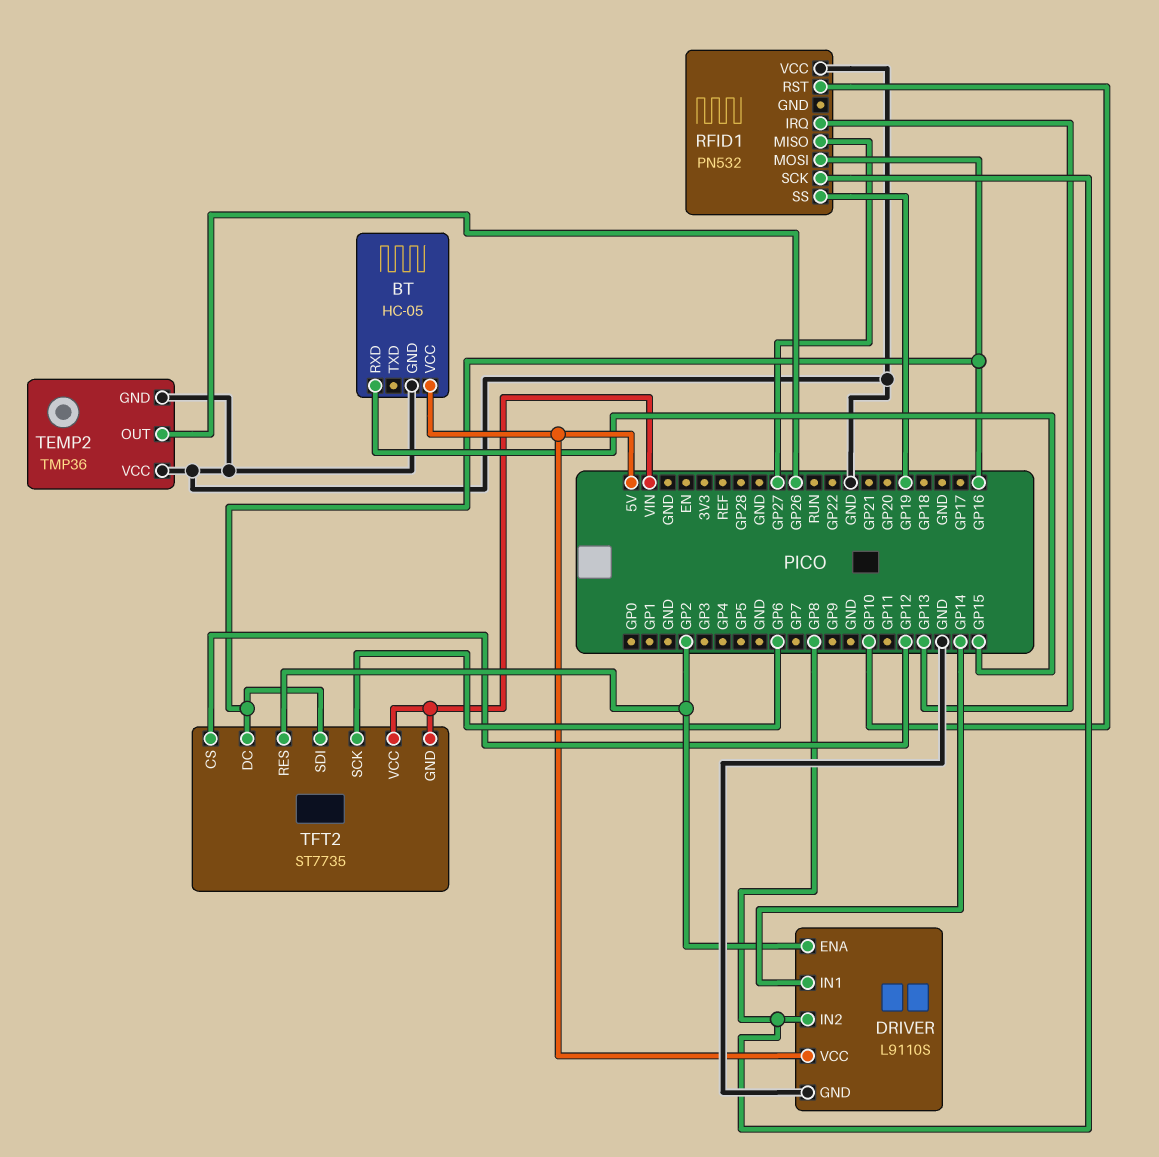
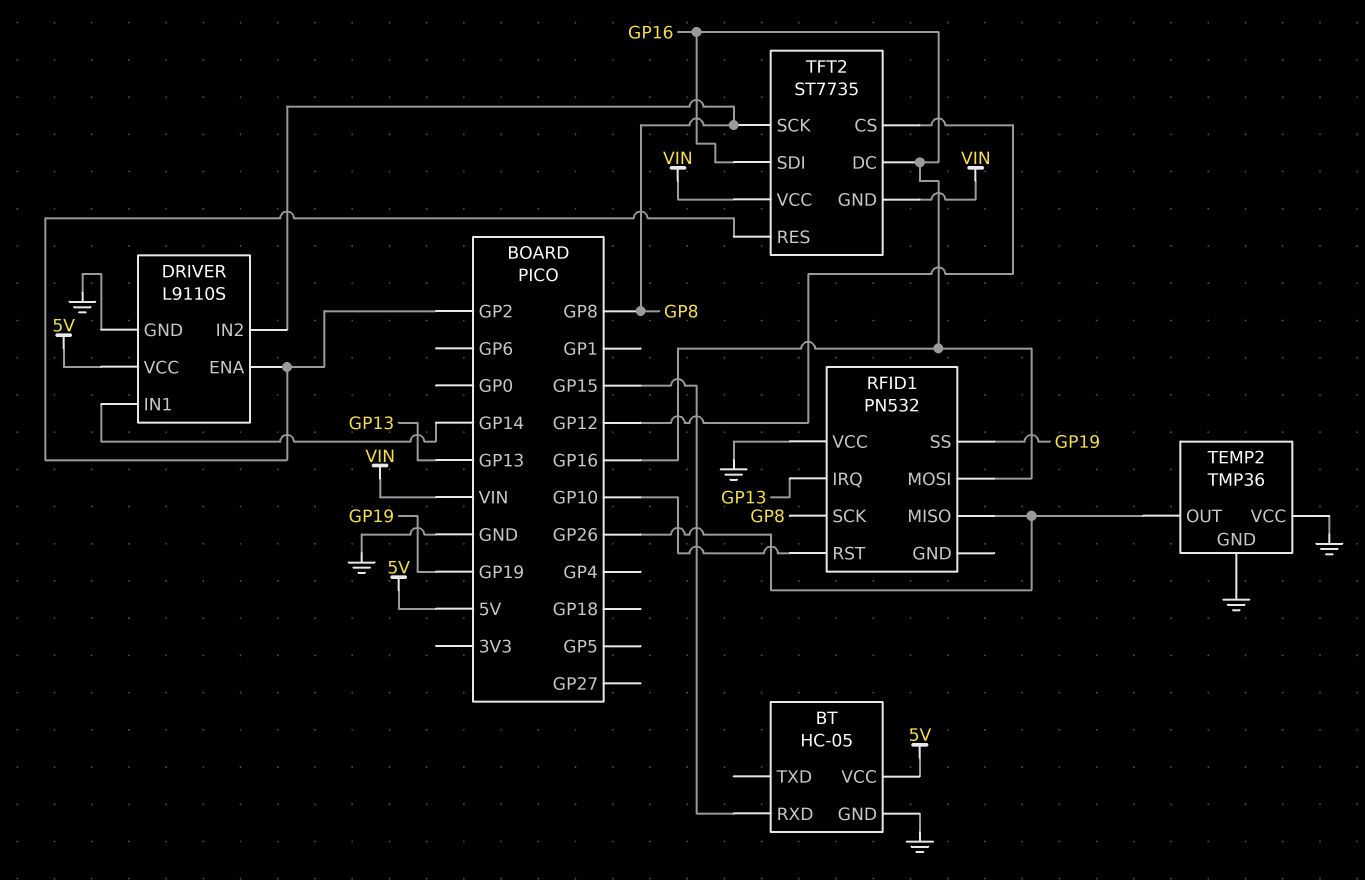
RFID1 pin MISO: GP27 -> GP26
TFT2 pin SCK: GP6 -> GP8

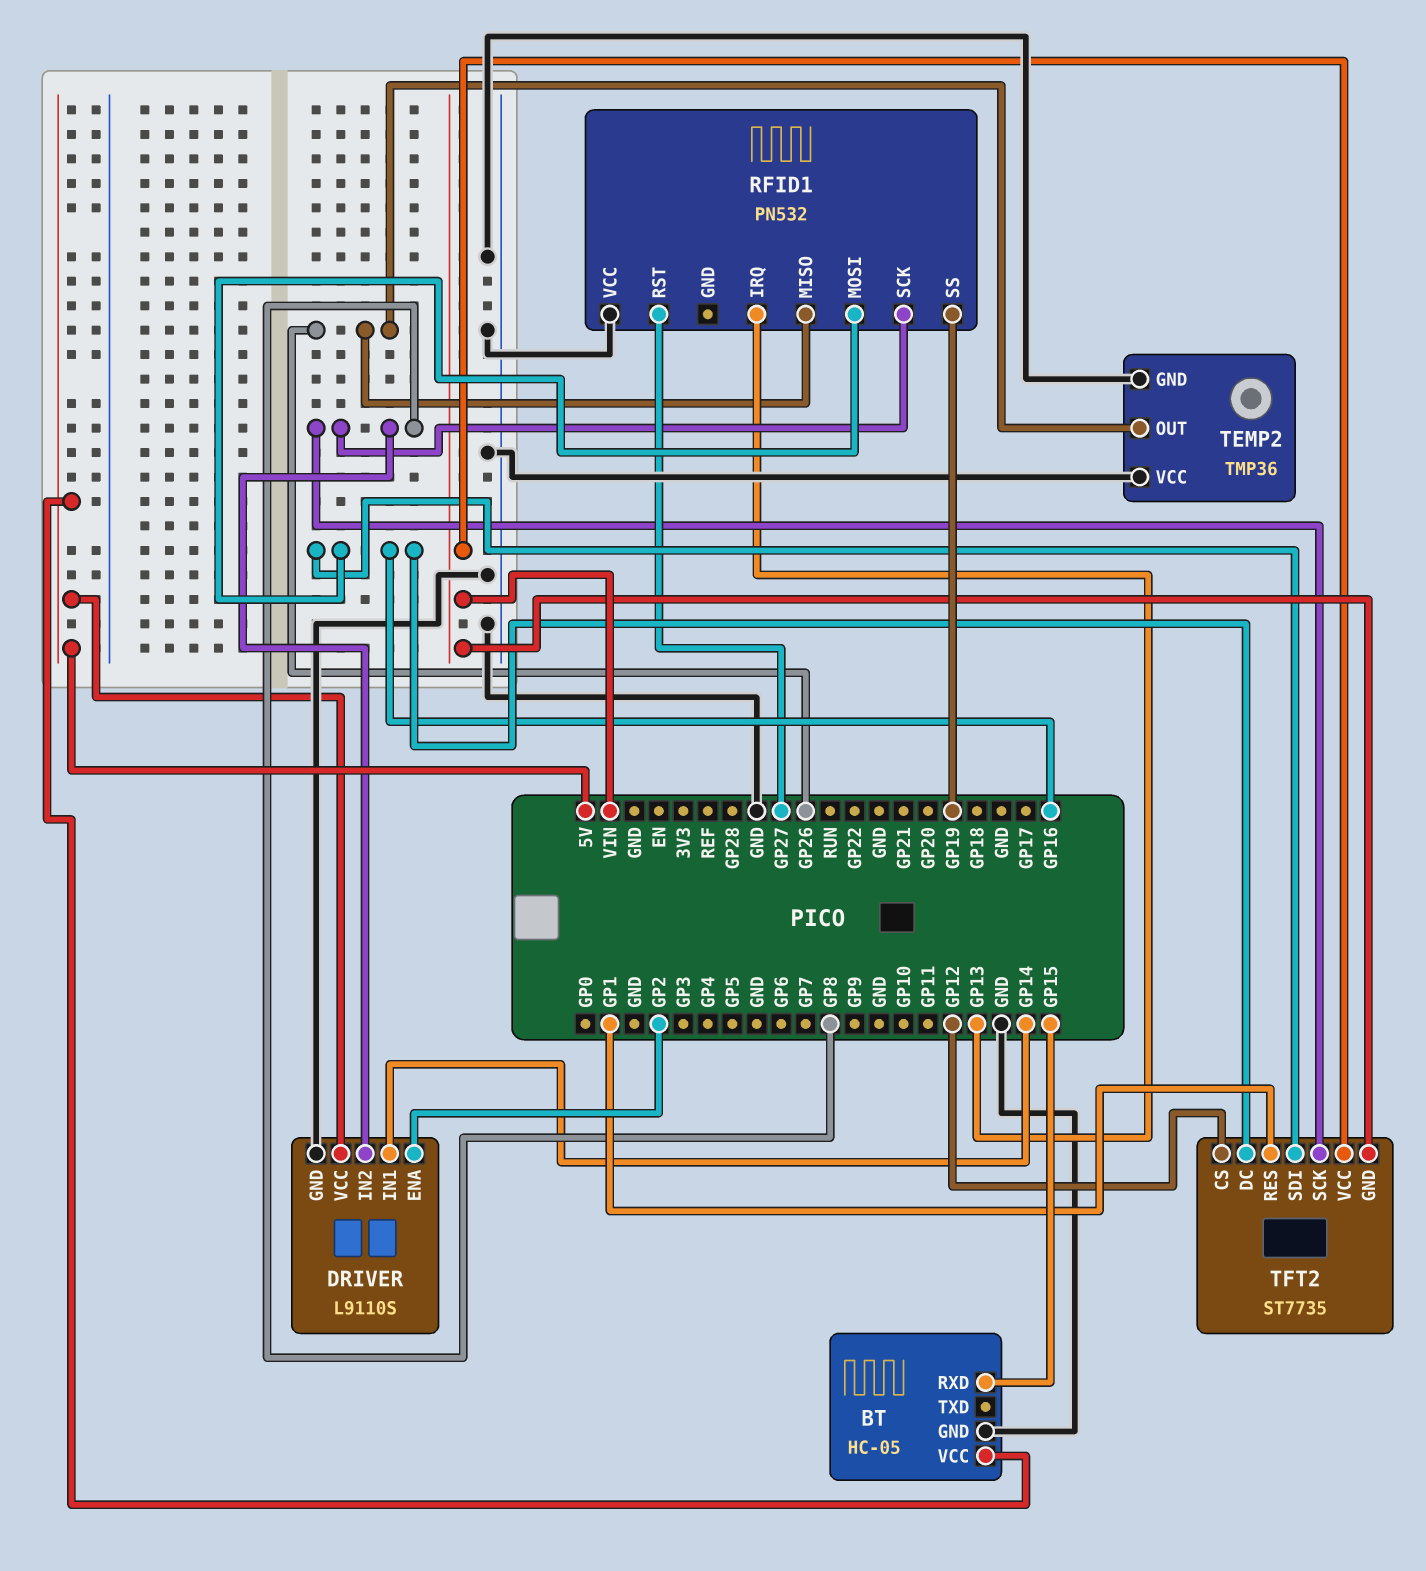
RFID1 pin RST: GP10 -> GP27
TFT2 pin RES: GP2 -> GP1

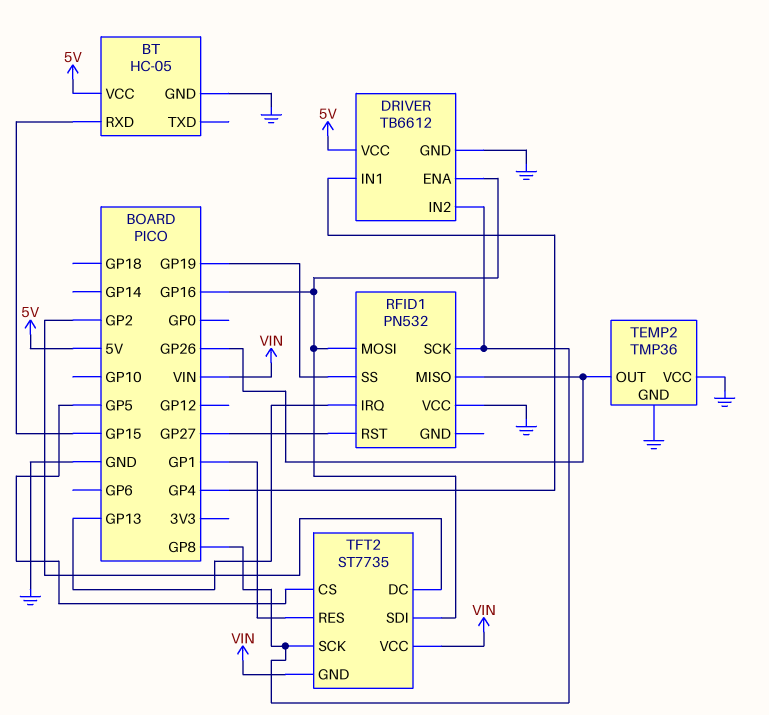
DRIVER: L9110S -> TB6612
DRIVER pin ENA: GP2 -> GP16
DRIVER pin IN1: GP14 -> GP4
TFT2 pin CS: GP12 -> GP5
TFT2 pin DC: GP16 -> GP2

